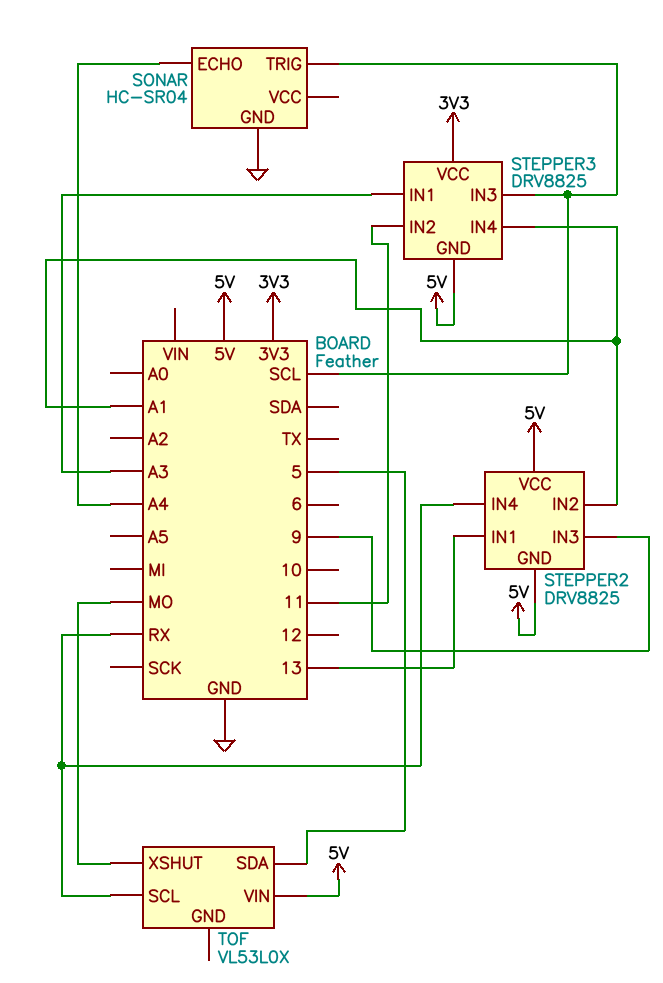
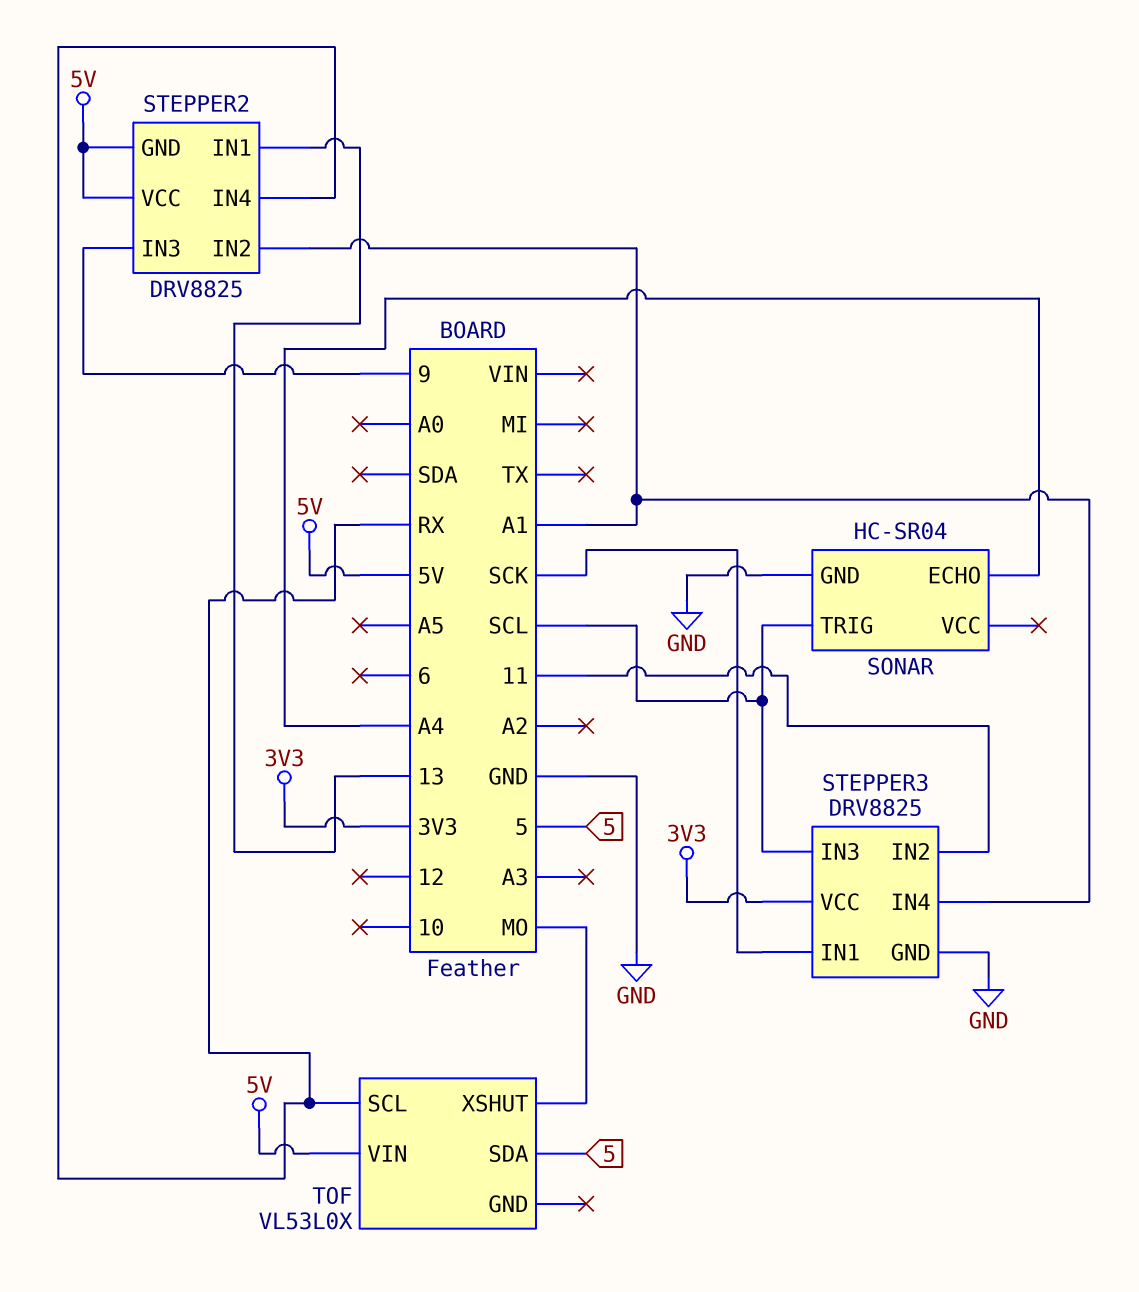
STEPPER3 pin GND: 5V -> GND
STEPPER3 pin IN1: A3 -> SCK

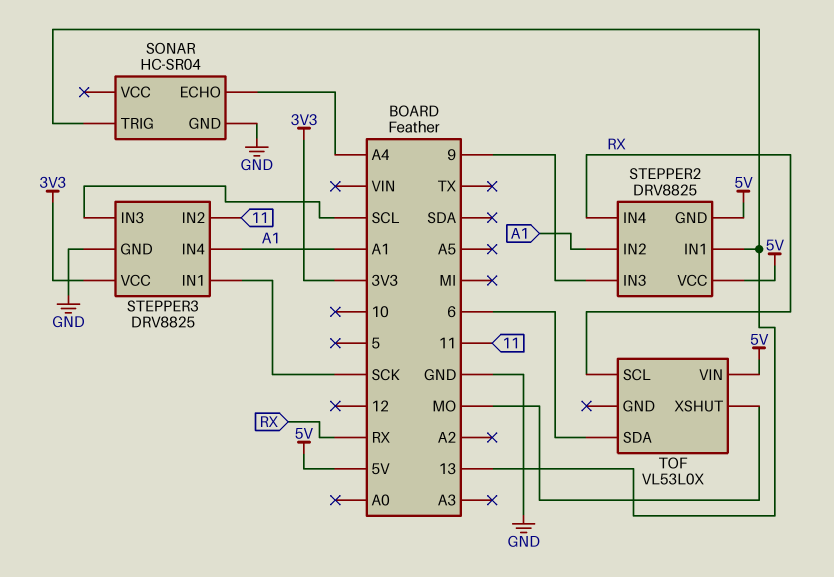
SONAR pin TRIG: SCL -> 13
TOF pin SDA: 5 -> 6

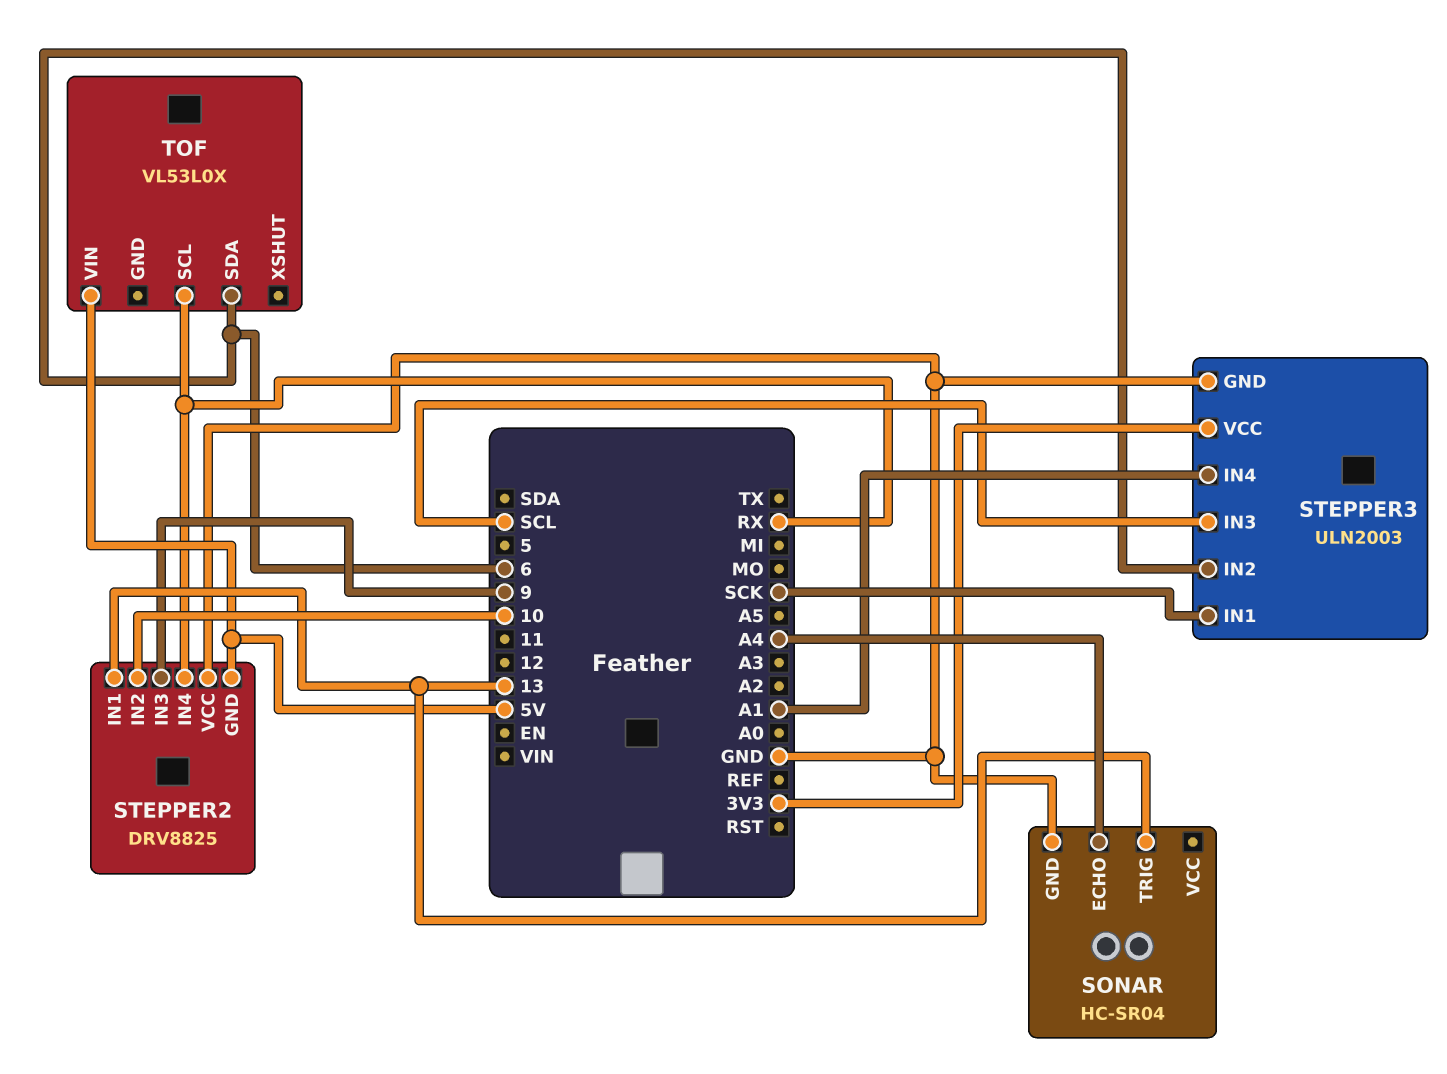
STEPPER2 pin IN2: A1 -> 10
STEPPER2 pin VCC: 5V -> GND
STEPPER3: DRV8825 -> ULN2003
STEPPER3 pin IN2: 11 -> 6
TOF pin XSHUT: MO -> none

